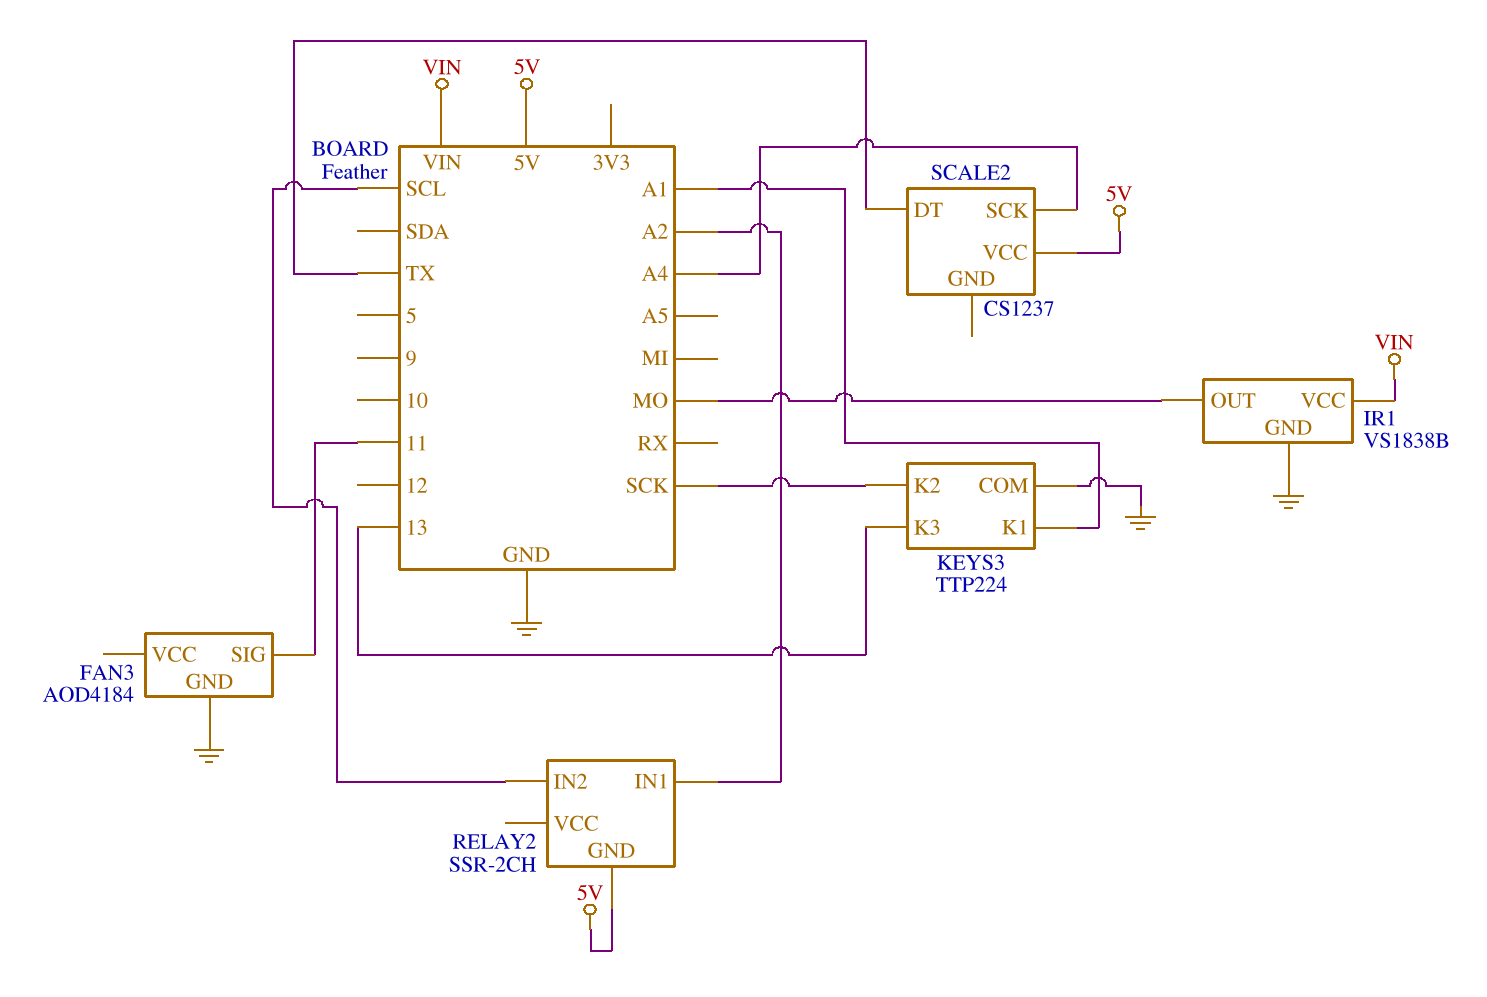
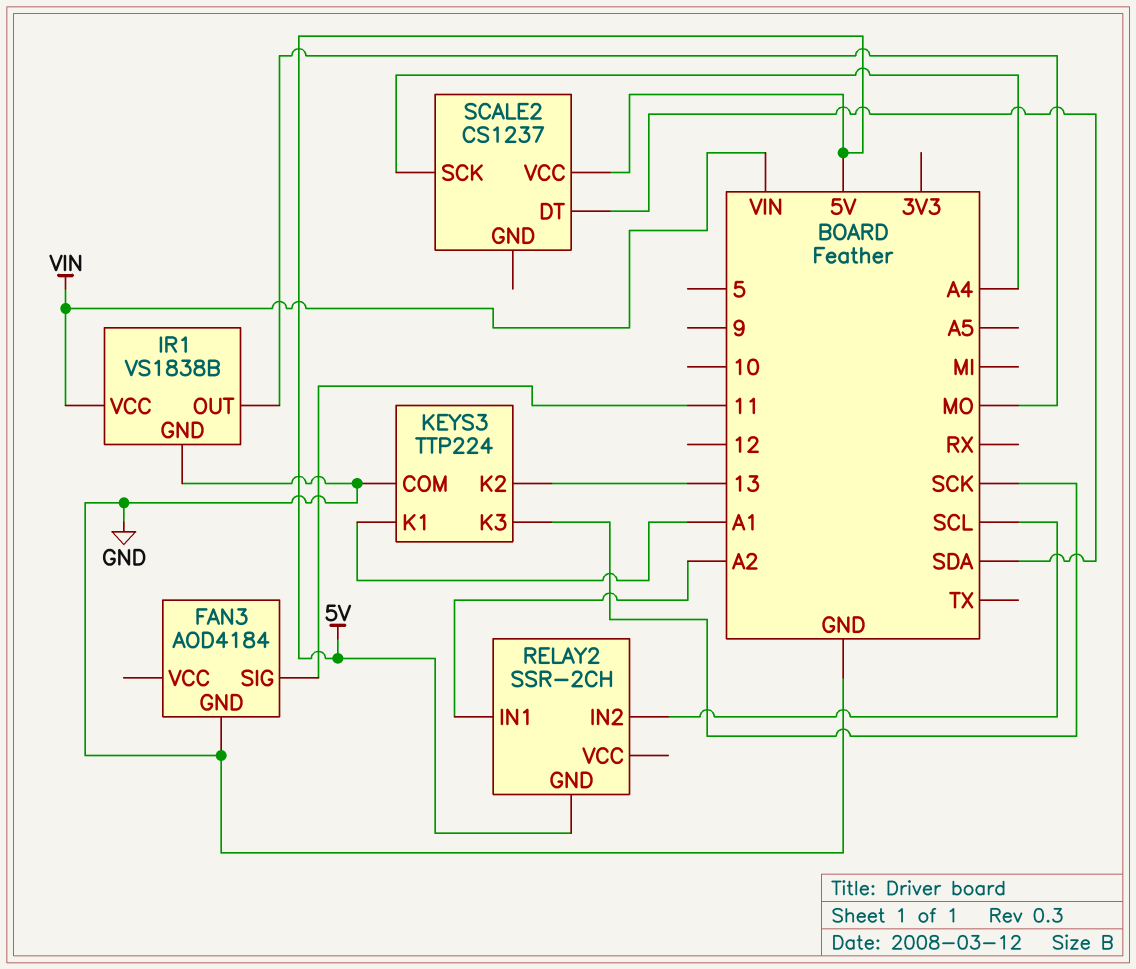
KEYS3 pin K2: SCK -> 13
KEYS3 pin K3: 13 -> SCK
SCALE2 pin DT: TX -> SDA

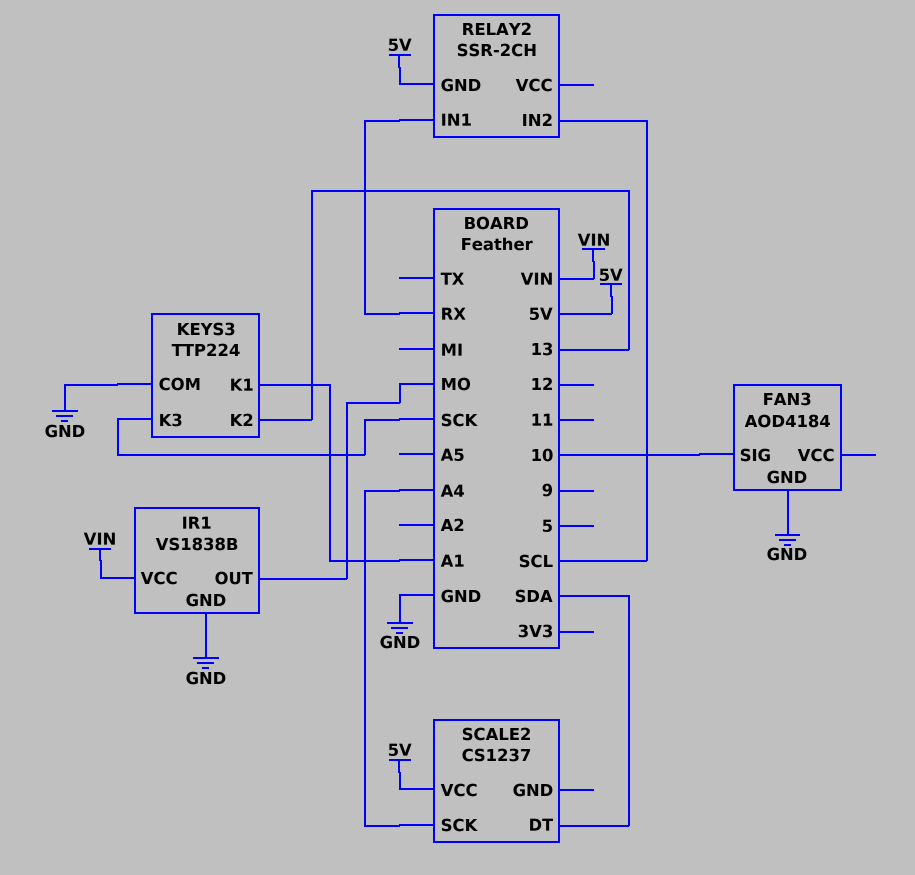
FAN3 pin SIG: 11 -> 10
RELAY2 pin IN1: A2 -> RX

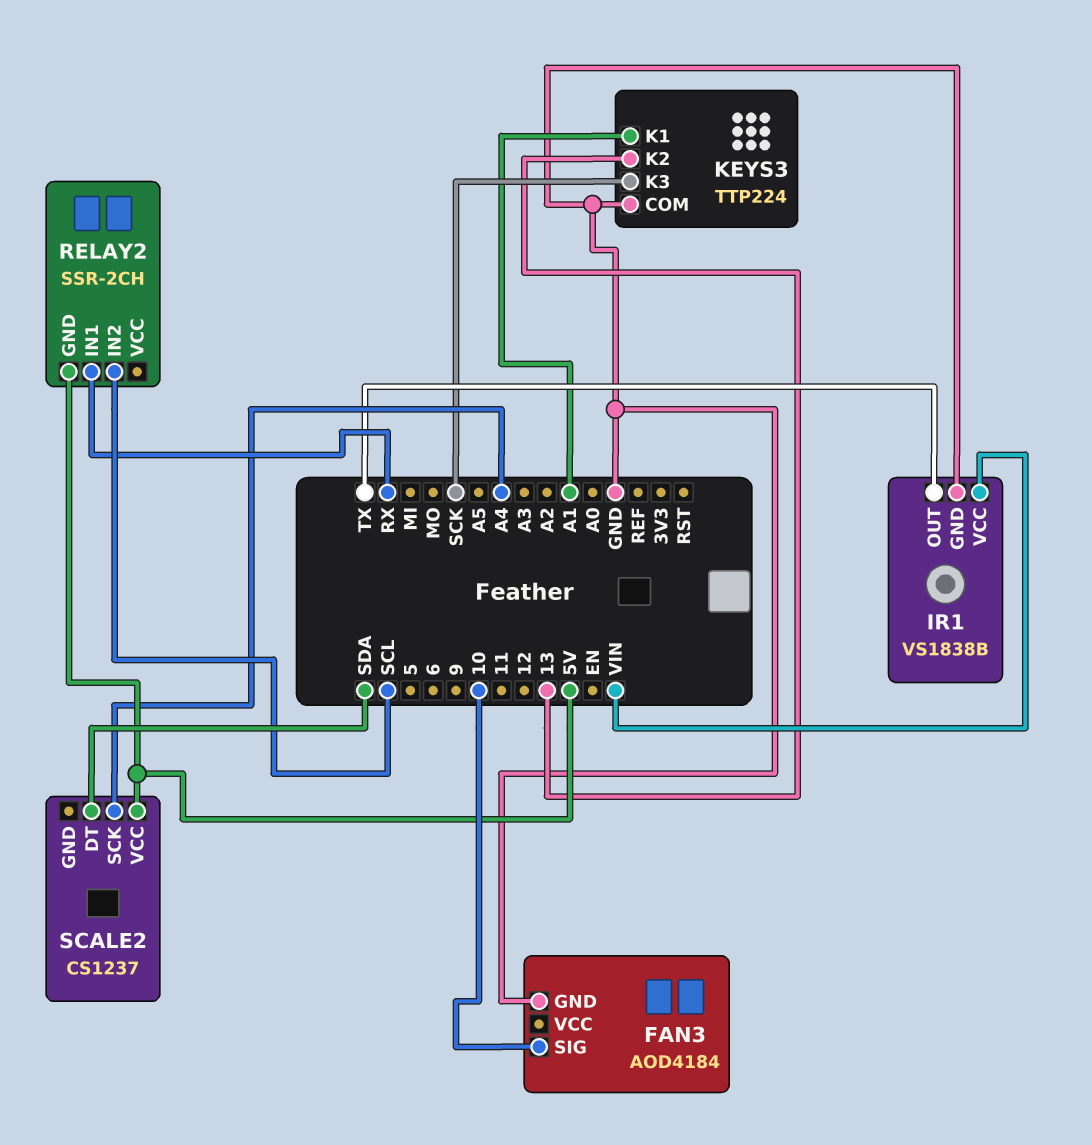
IR1 pin OUT: MO -> TX

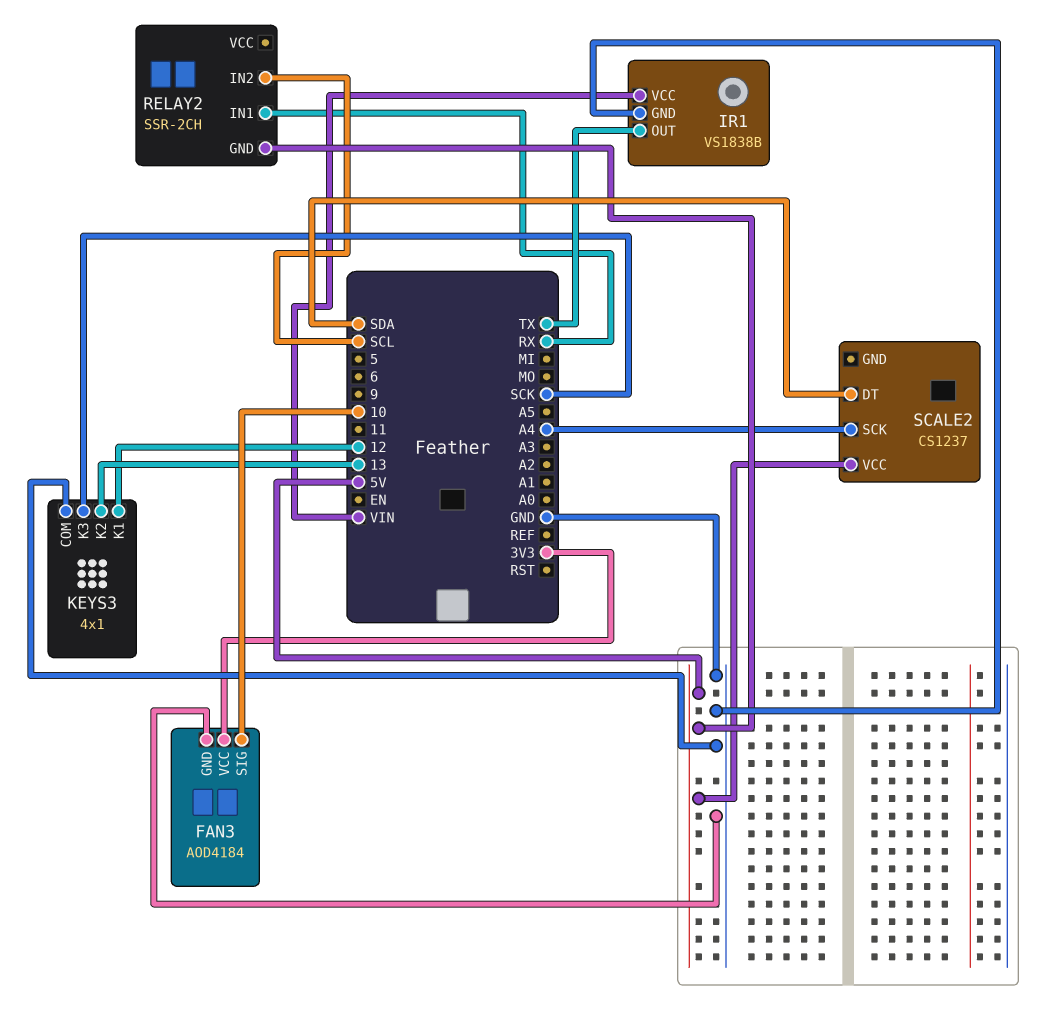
FAN3 pin VCC: none -> 3V3
KEYS3: TTP224 -> 4x1
KEYS3 pin K1: A1 -> 12

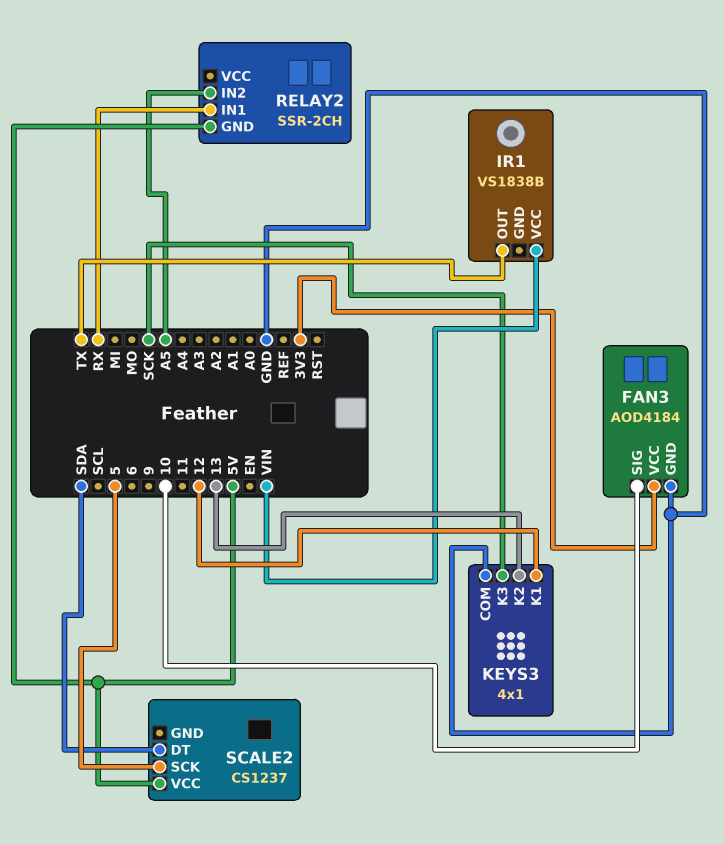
IR1 pin GND: GND -> none
RELAY2 pin IN2: SCL -> A5
SCALE2 pin SCK: A4 -> 5

